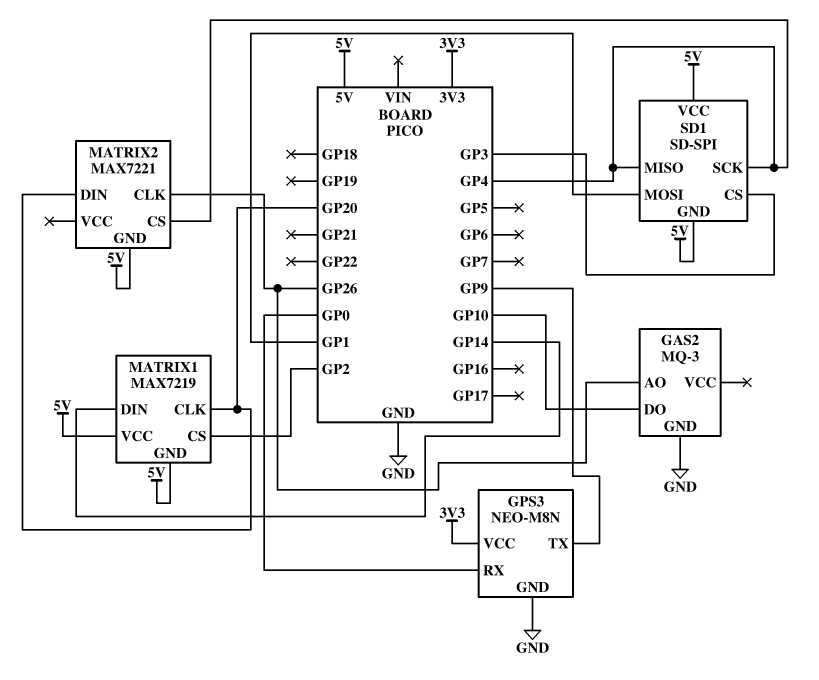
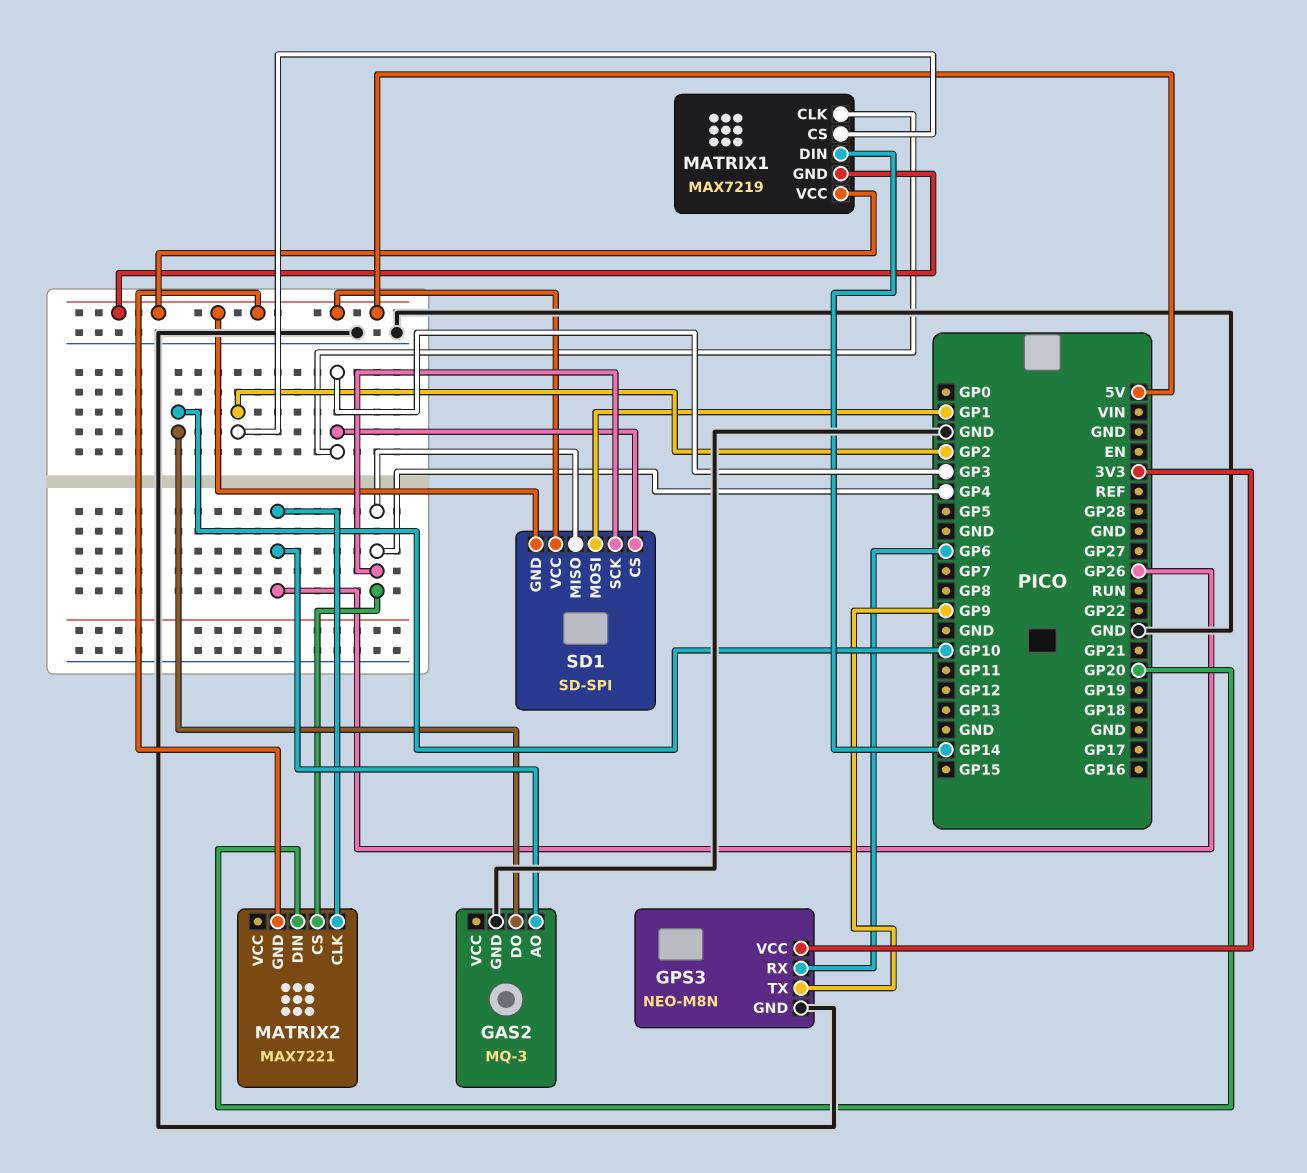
GPS3 pin RX: GP0 -> GP6
MATRIX1 pin CLK: GP20 -> GP3

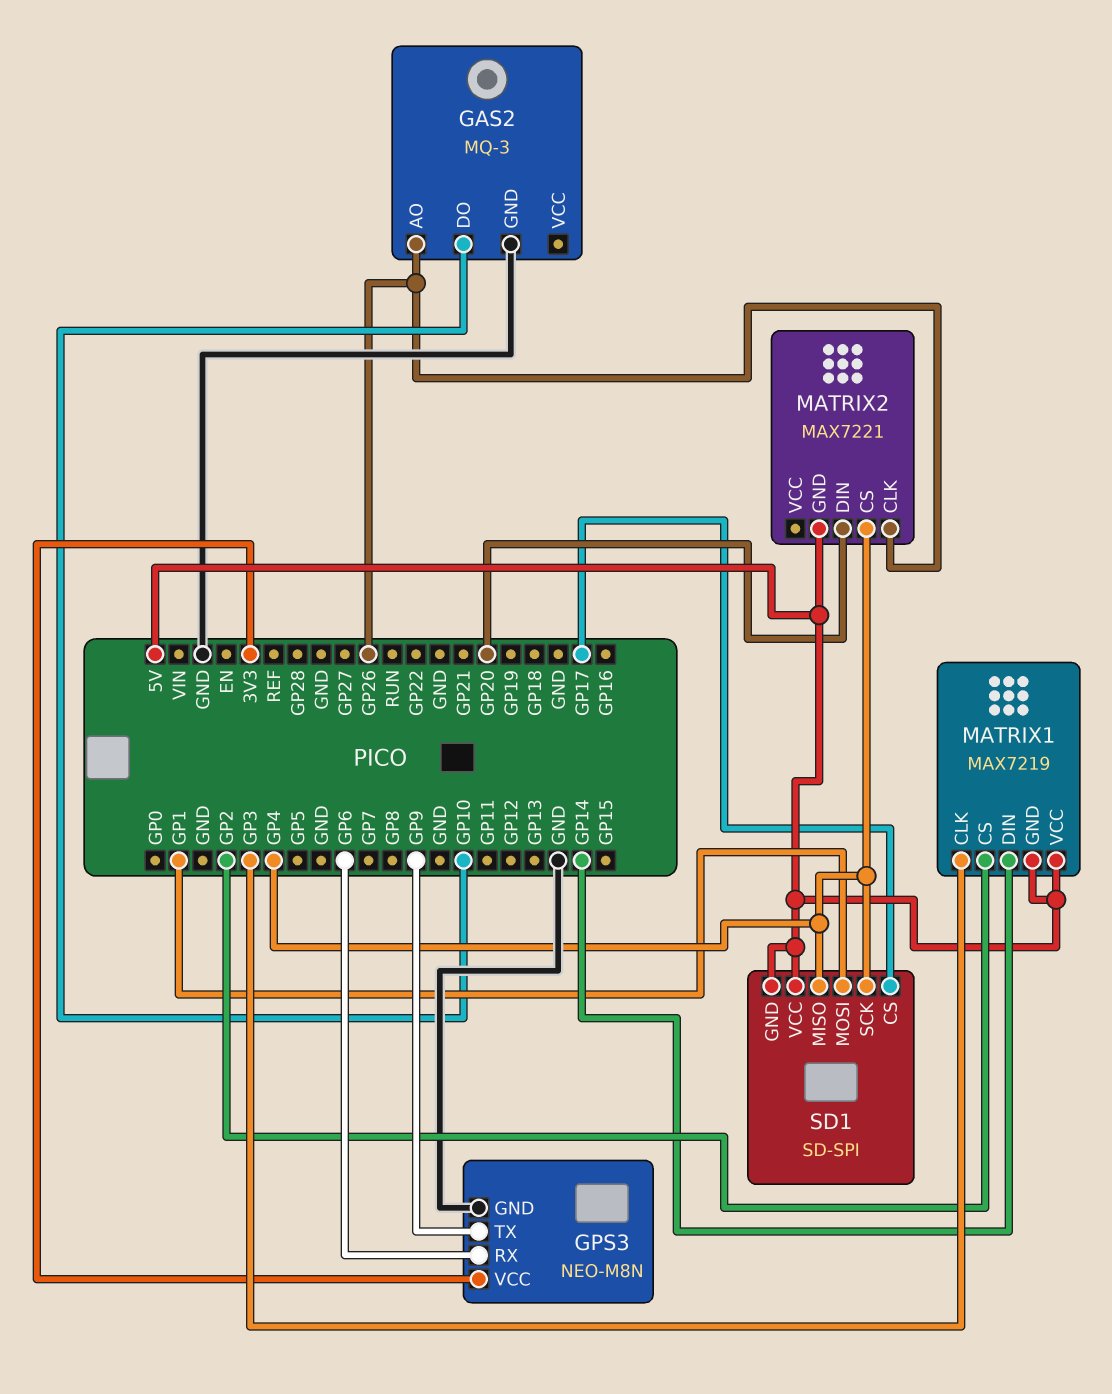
SD1 pin CS: GP3 -> GP17

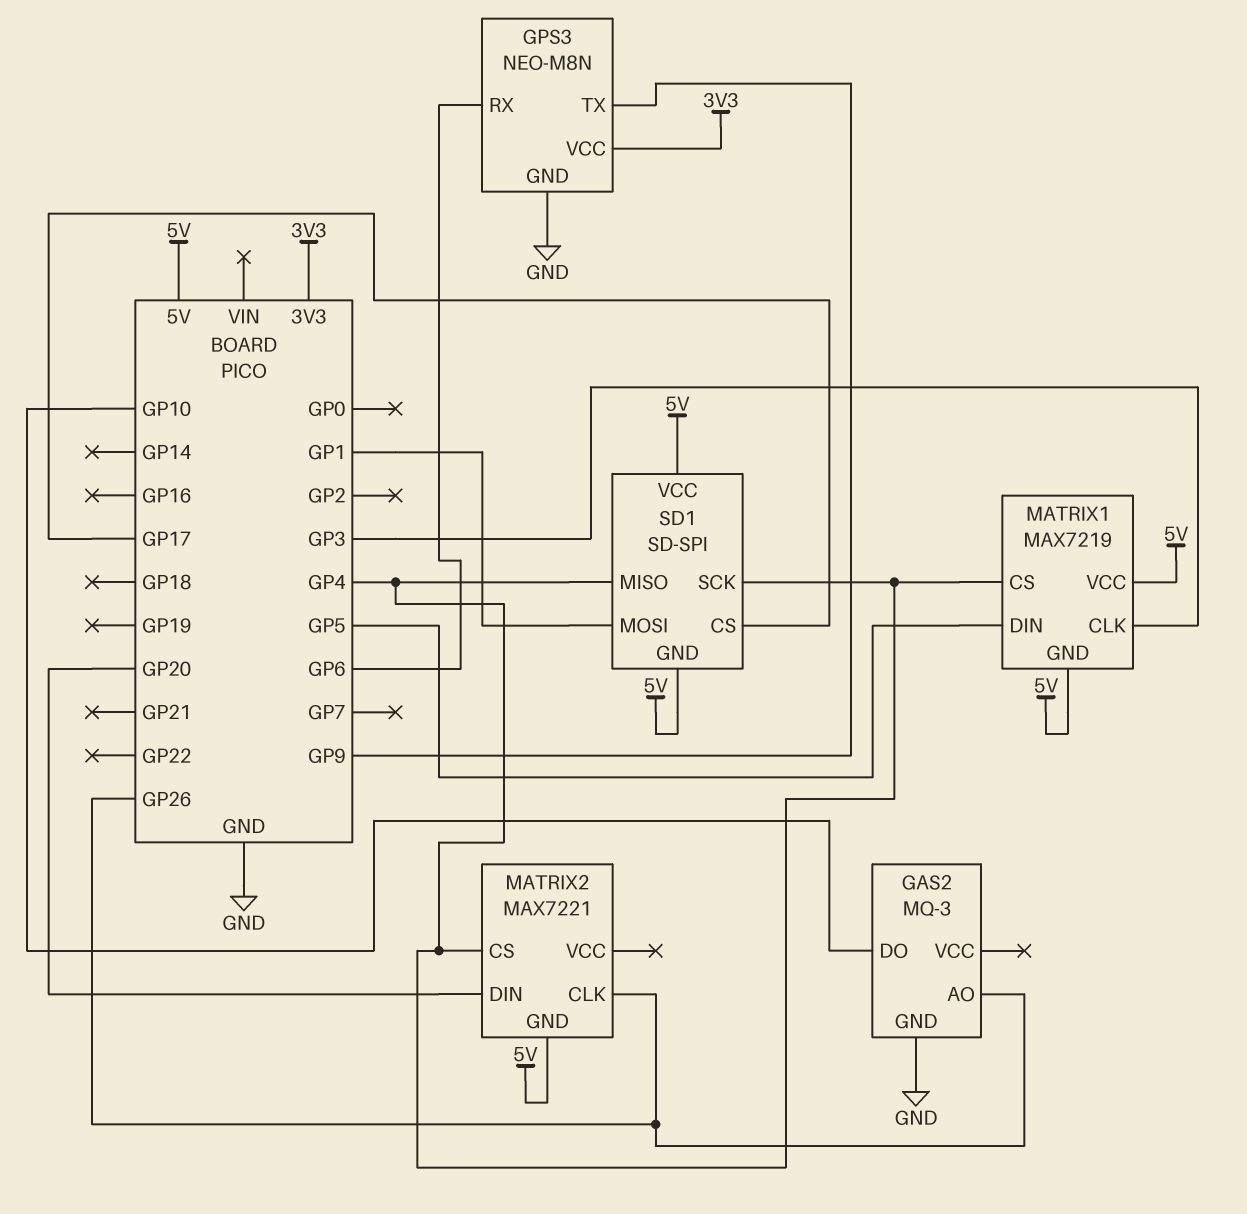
MATRIX1 pin CS: GP2 -> GP4
MATRIX1 pin DIN: GP14 -> GP5

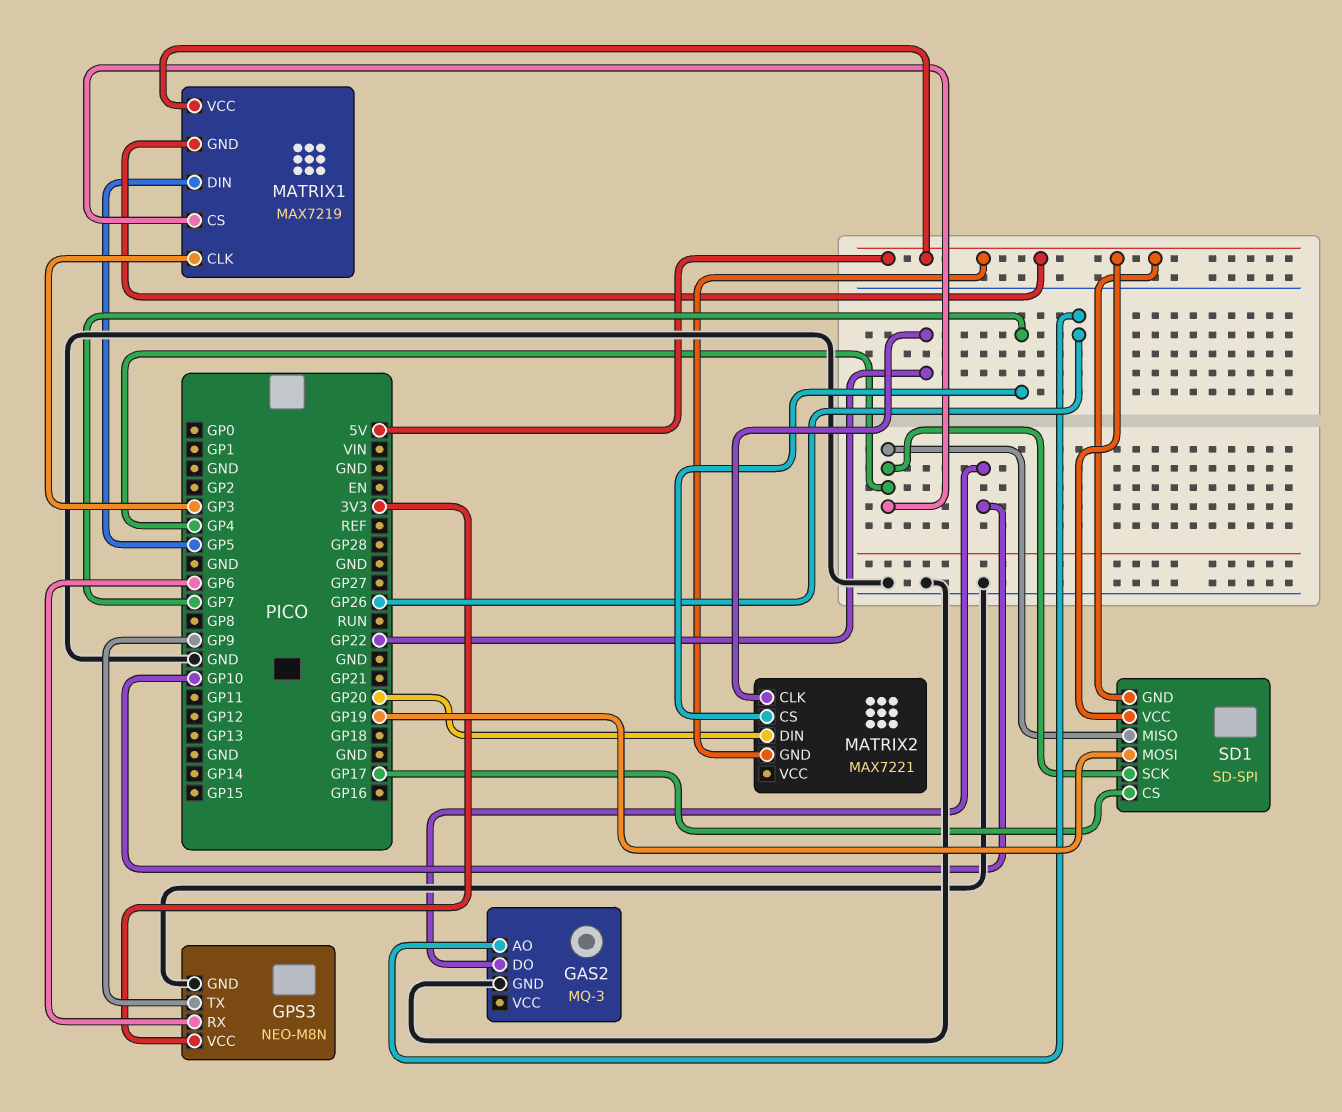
MATRIX2 pin CLK: GP26 -> GP22
MATRIX2 pin CS: GP4 -> GP7
SD1 pin MOSI: GP1 -> GP19

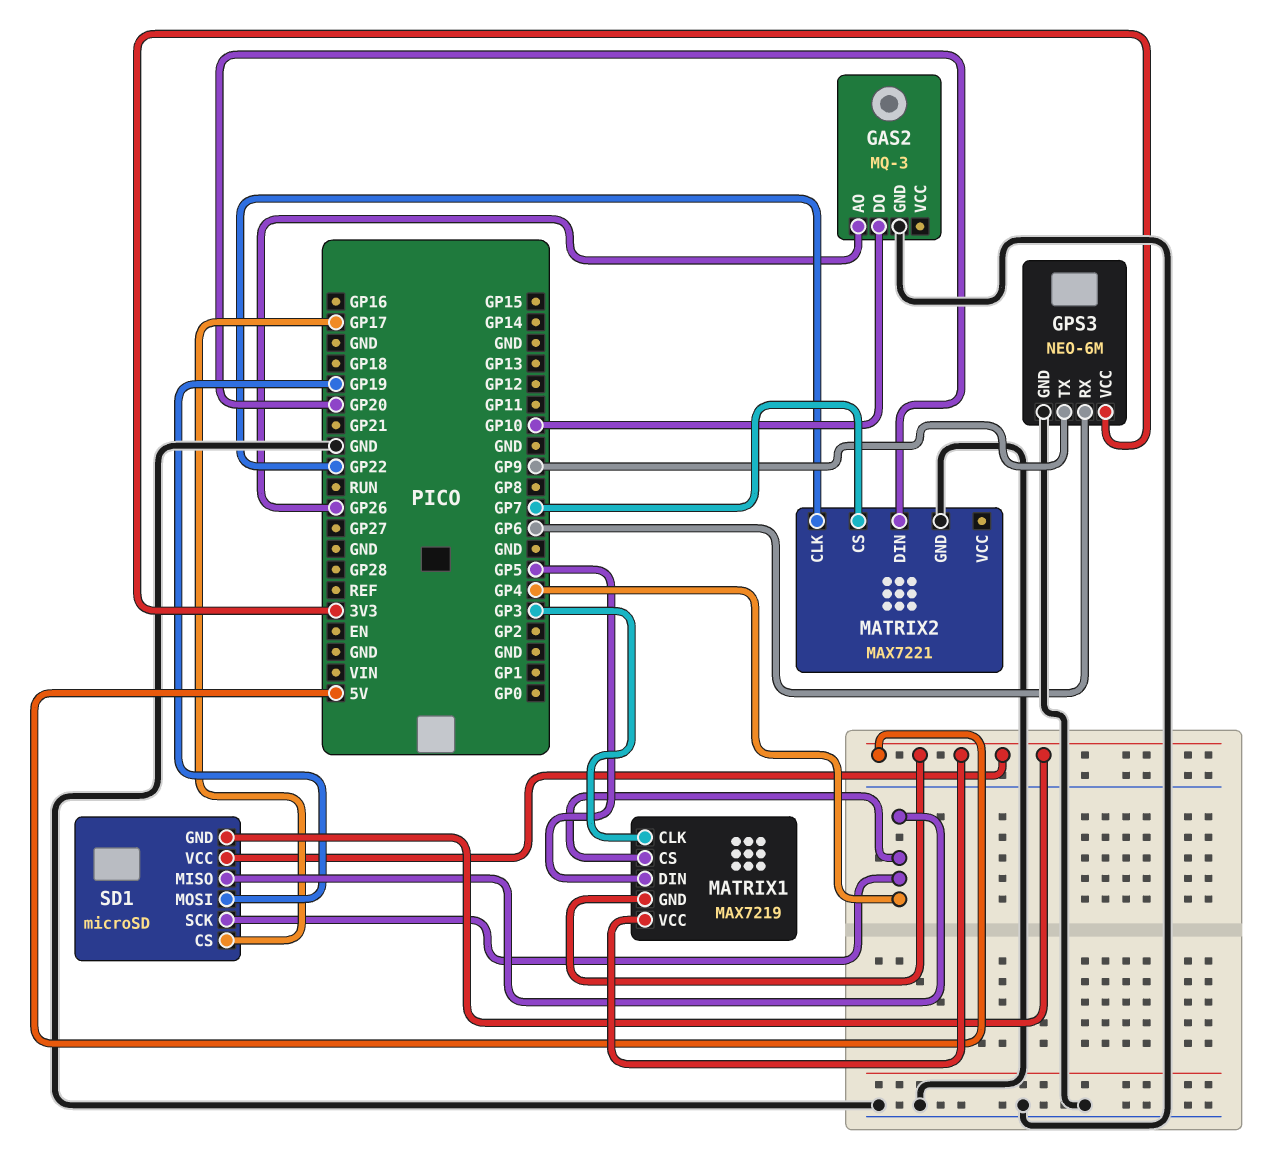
GPS3: NEO-M8N -> NEO-6M
MATRIX2 pin GND: 5V -> GND
SD1: SD-SPI -> microSD

